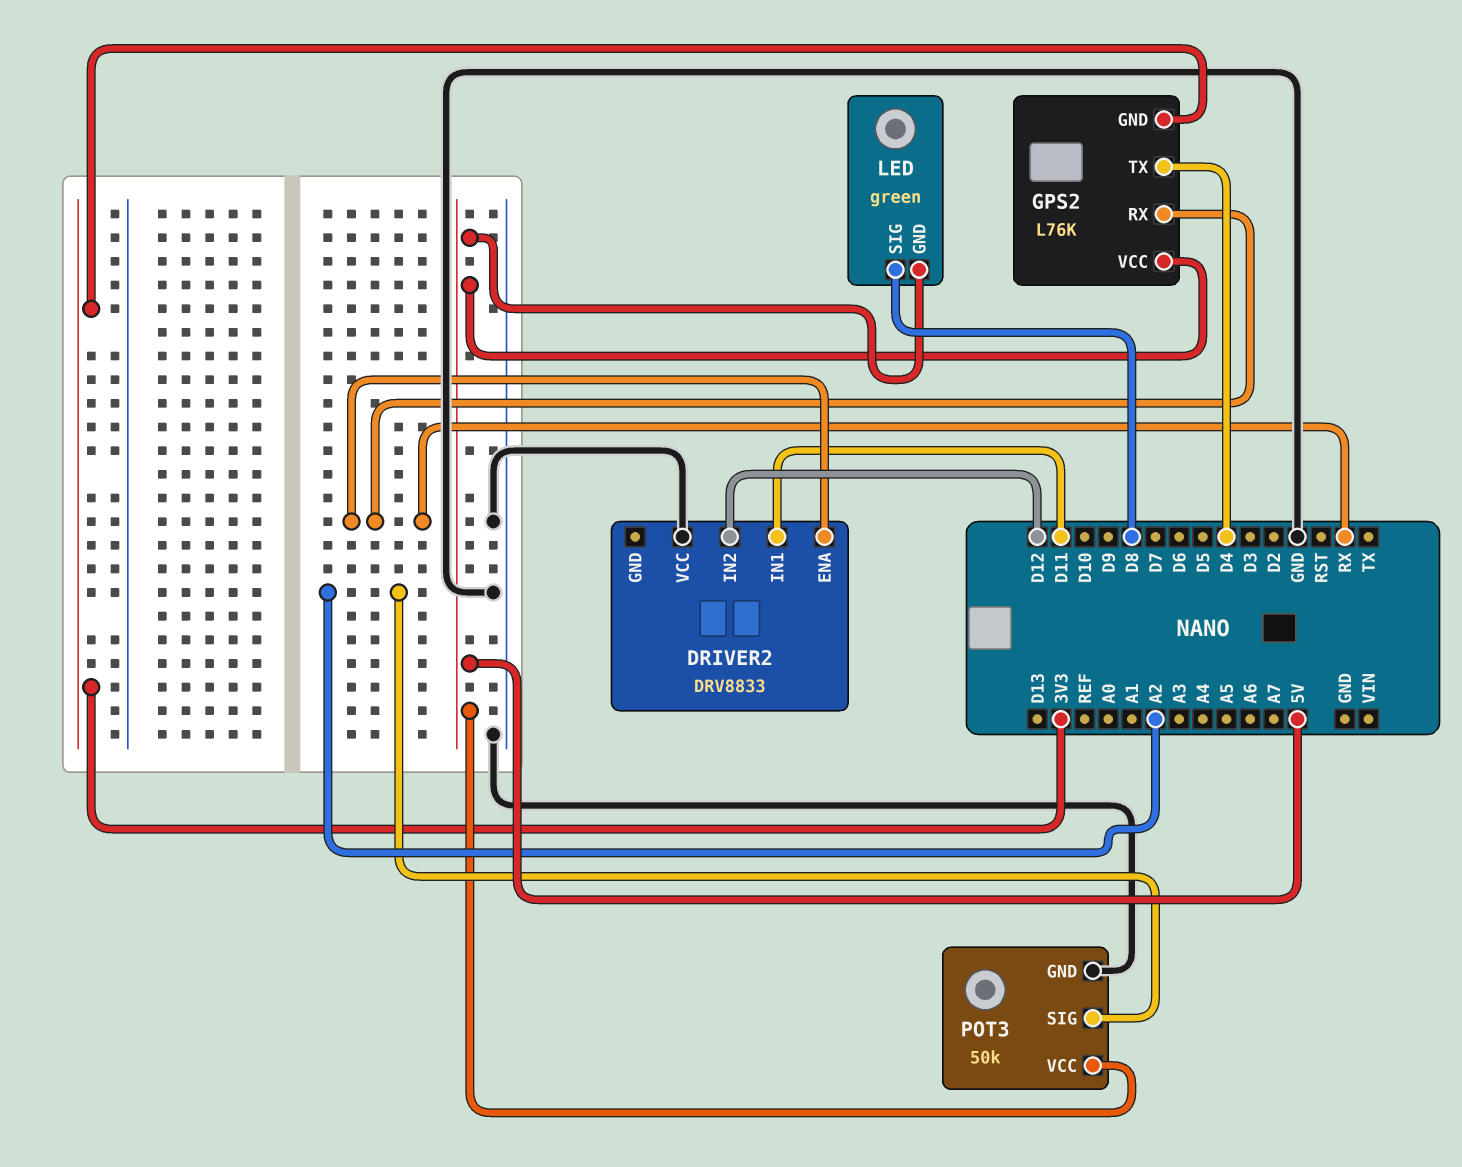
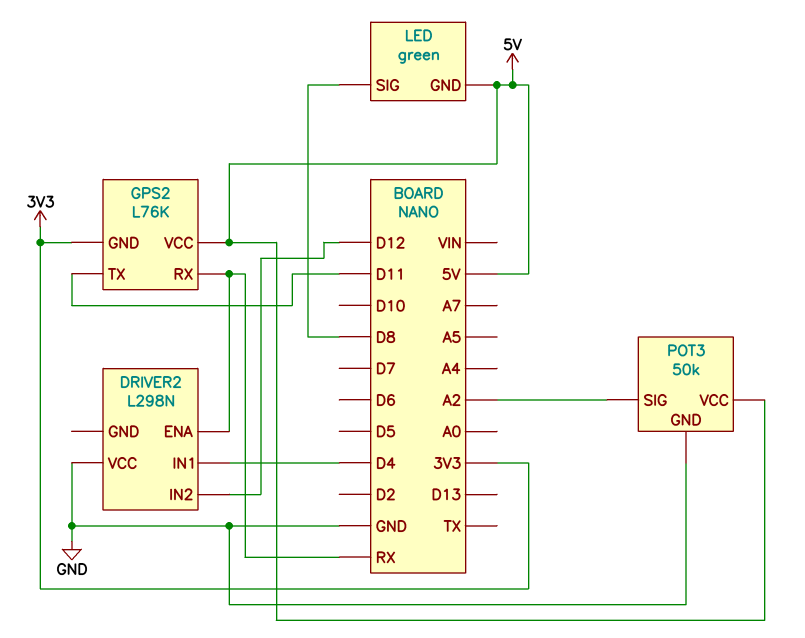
DRIVER2: DRV8833 -> L298N
DRIVER2 pin IN1: D11 -> D4
GPS2 pin TX: D4 -> D11

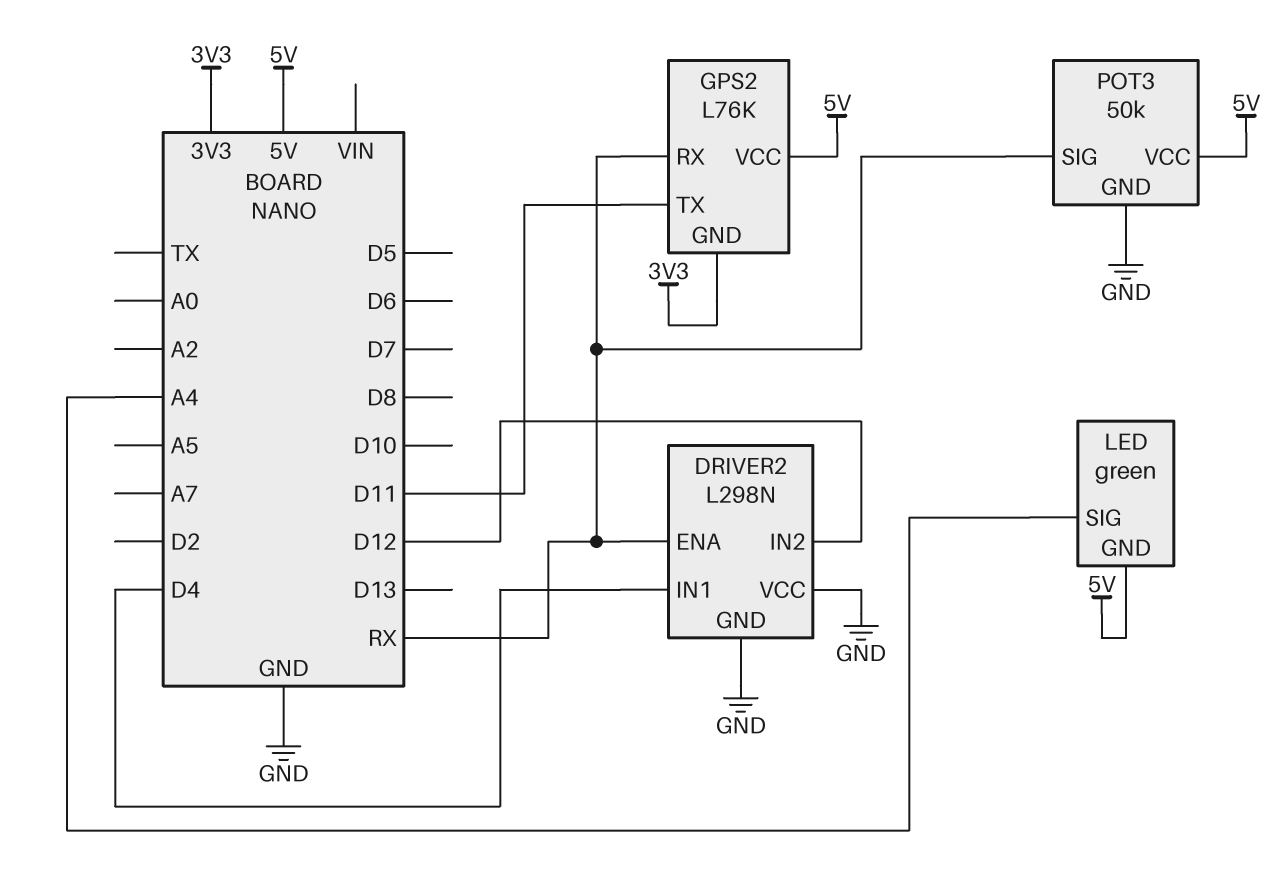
DRIVER2 pin GND: none -> GND
LED pin SIG: D8 -> A4
POT3 pin SIG: A2 -> RX

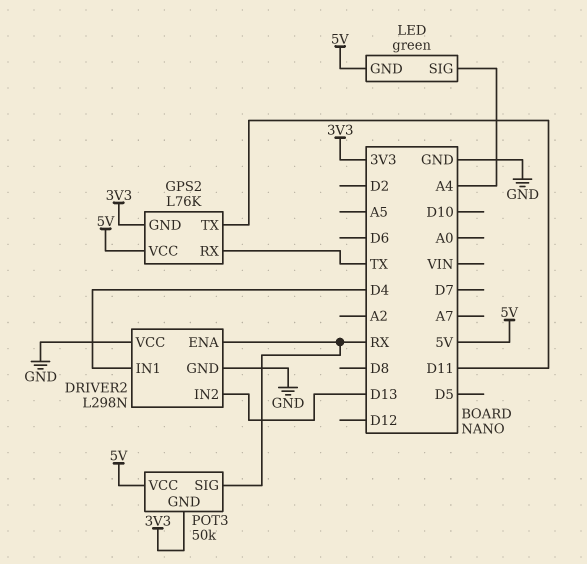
DRIVER2 pin IN2: D12 -> D13
GPS2 pin RX: RX -> TX
POT3 pin GND: GND -> 3V3

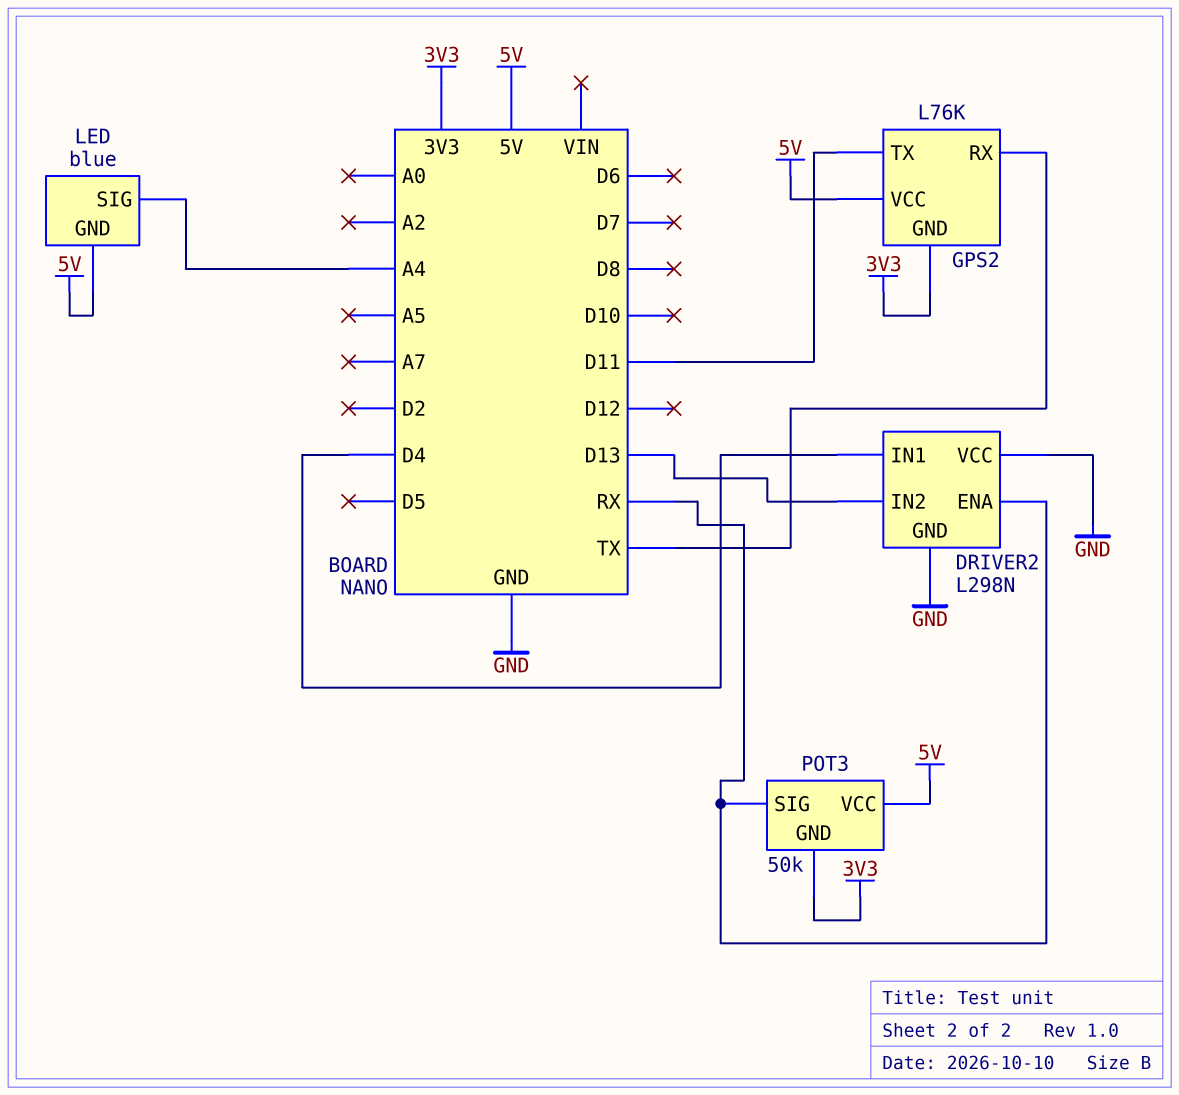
LED: green -> blue

